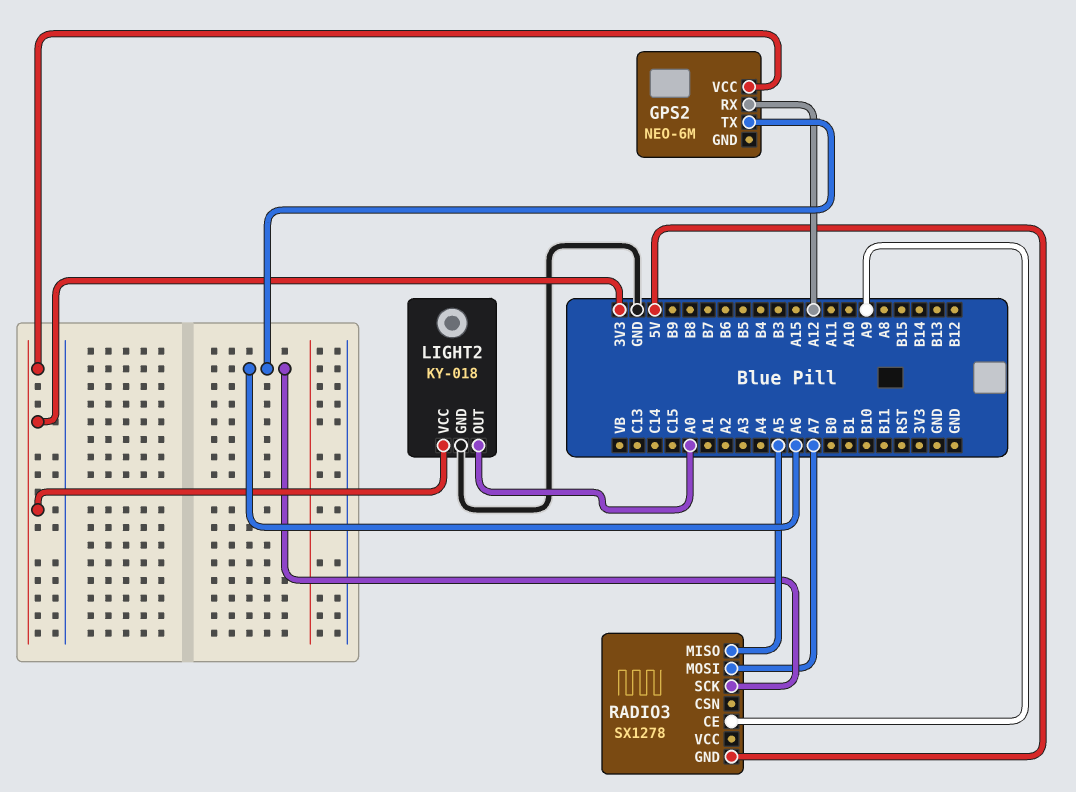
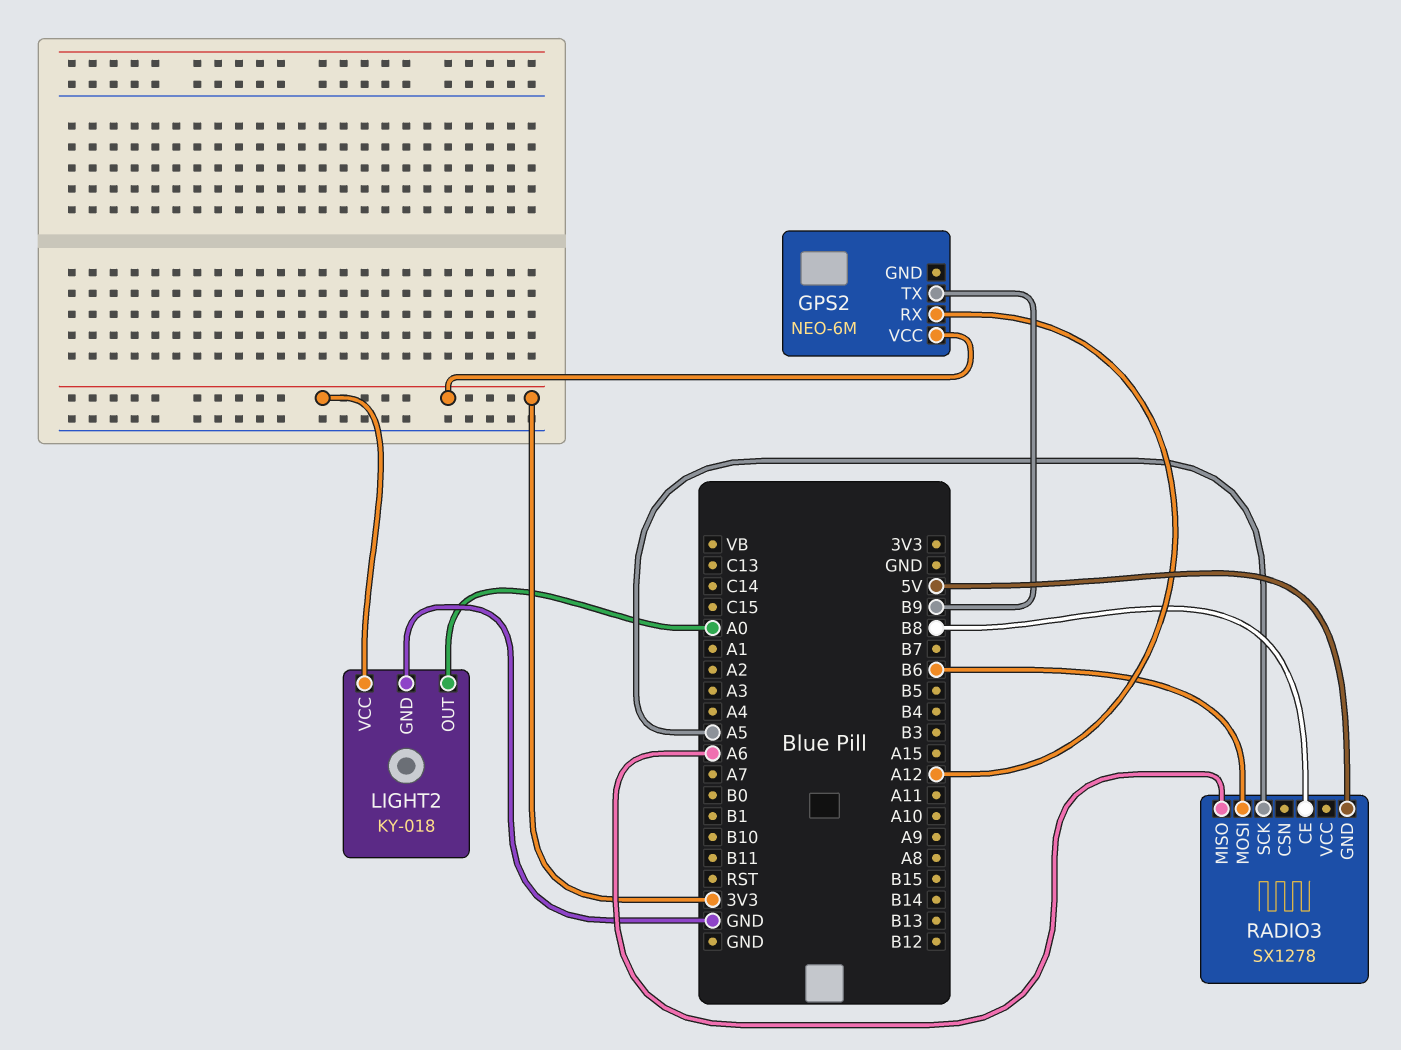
GPS2 pin TX: A6 -> B9
RADIO3 pin CE: A9 -> B8
RADIO3 pin MISO: A5 -> A6
RADIO3 pin MOSI: A7 -> B6
RADIO3 pin SCK: A6 -> A5

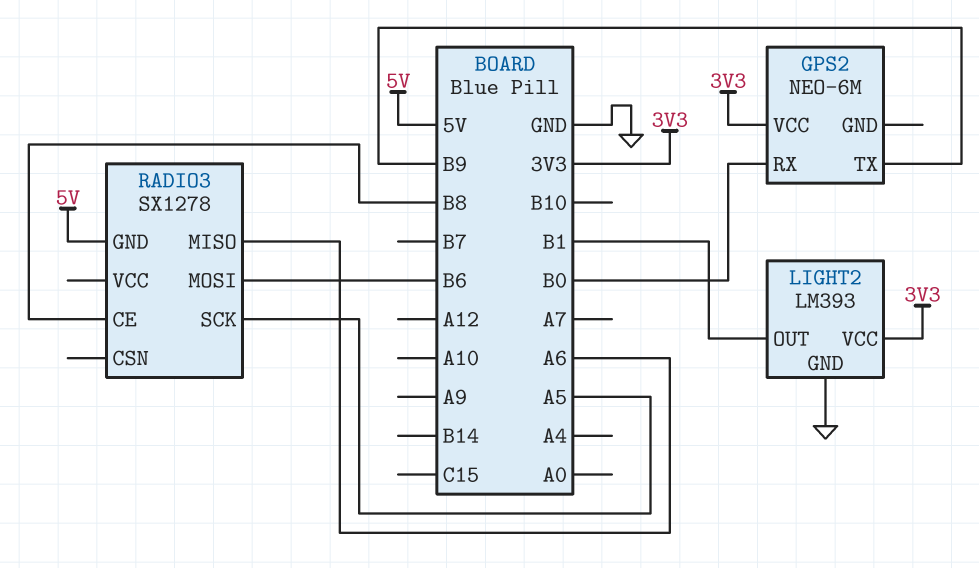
GPS2 pin RX: A12 -> B0
LIGHT2: KY-018 -> LM393
LIGHT2 pin OUT: A0 -> B1

